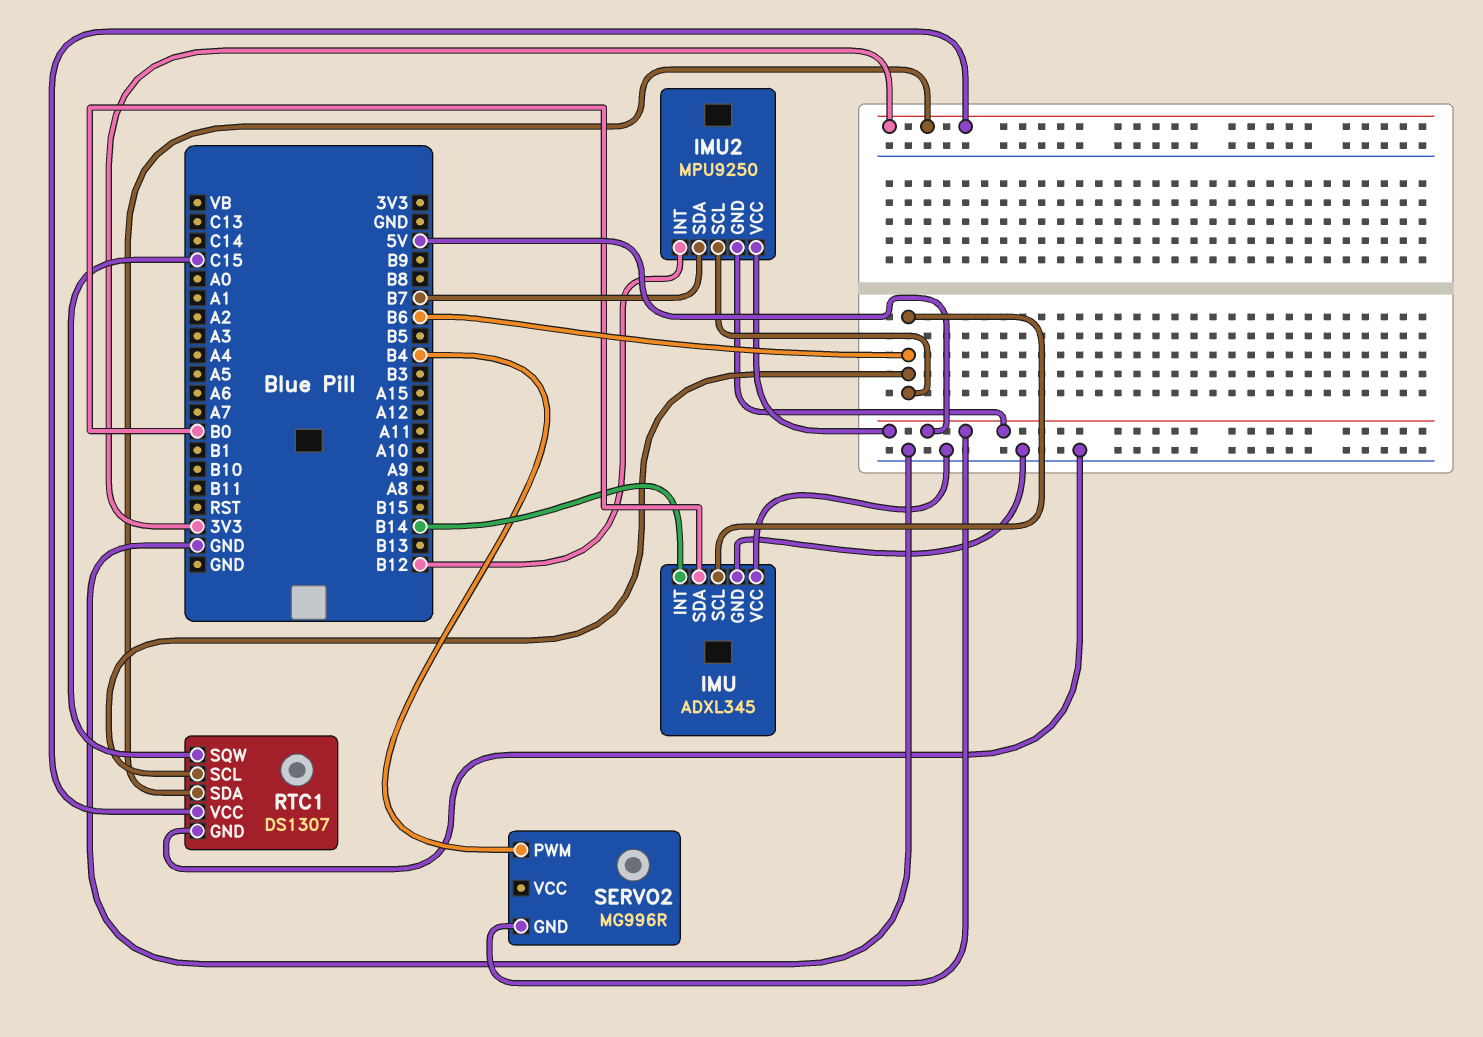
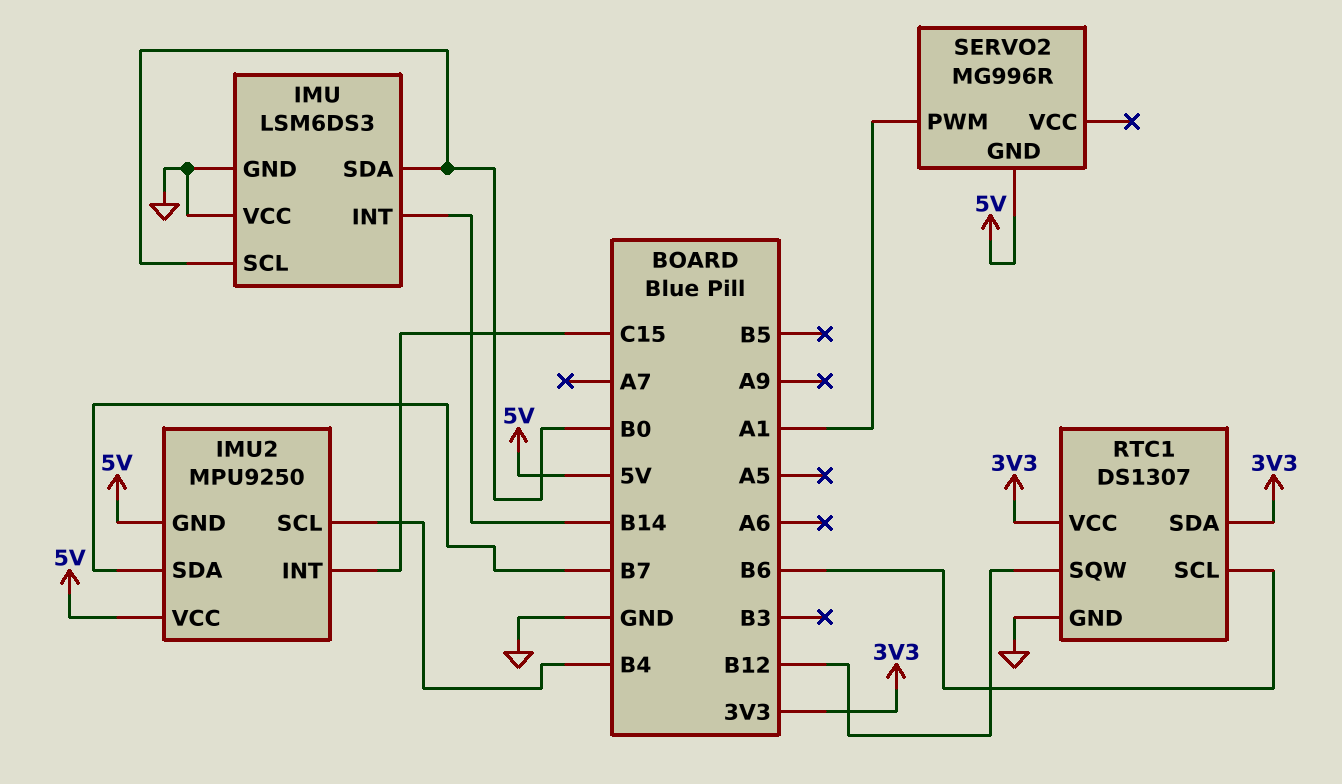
IMU: ADXL345 -> LSM6DS3
IMU pin SCL: B6 -> B0
IMU2 pin INT: B12 -> C15
IMU2 pin SCL: B6 -> B4
RTC1 pin SQW: C15 -> B12
SERVO2 pin PWM: B4 -> A1

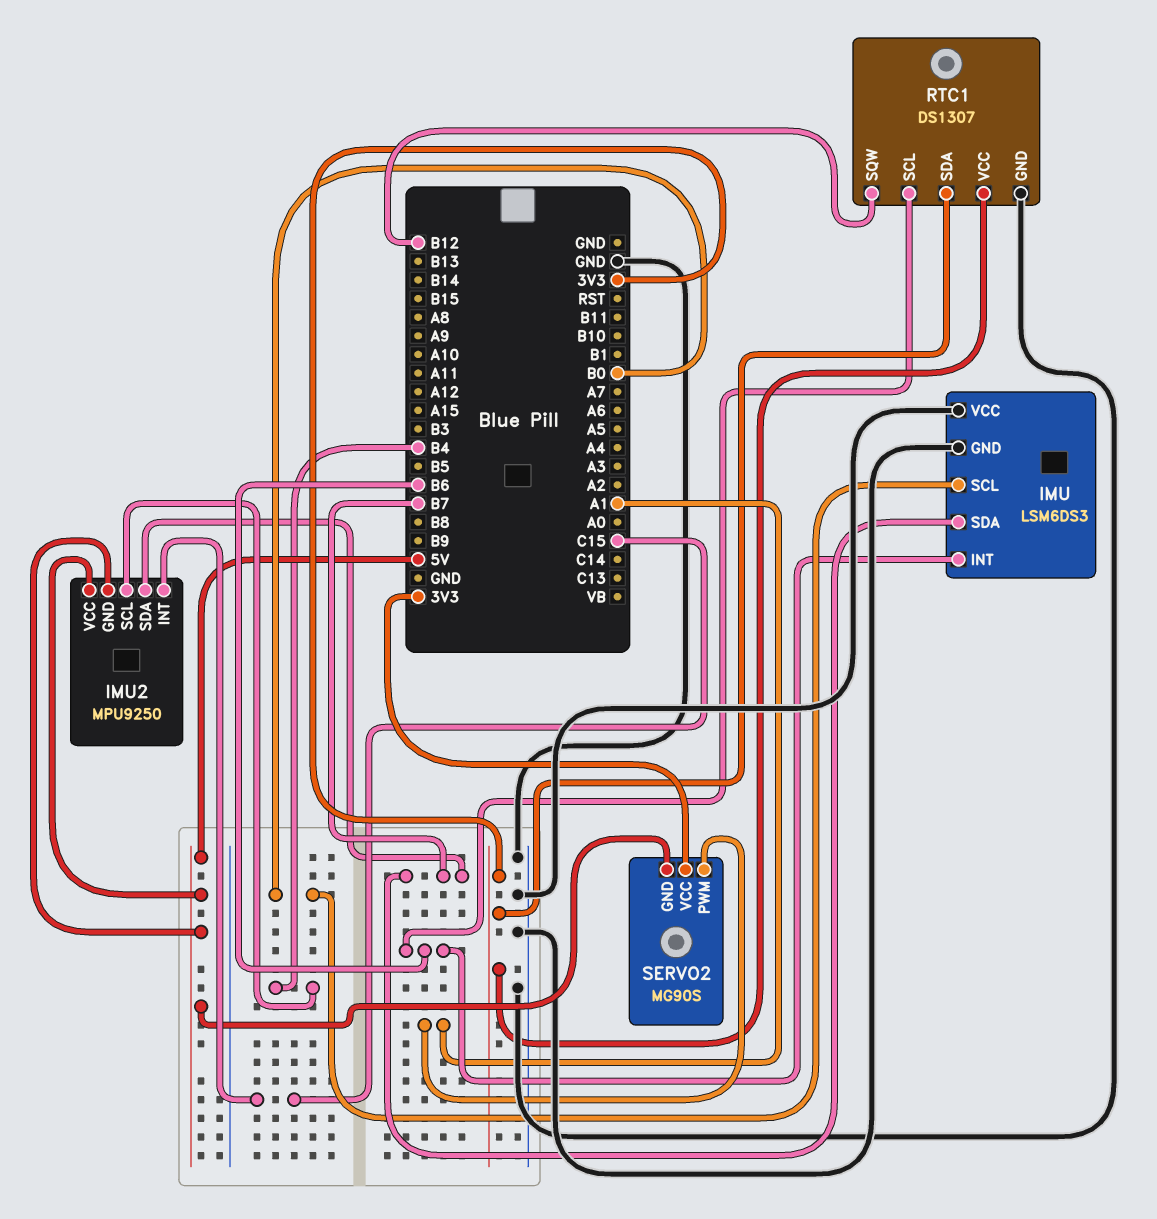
IMU pin INT: B14 -> B6
IMU pin SDA: B0 -> B7
SERVO2: MG996R -> MG90S
SERVO2 pin VCC: none -> 3V3

